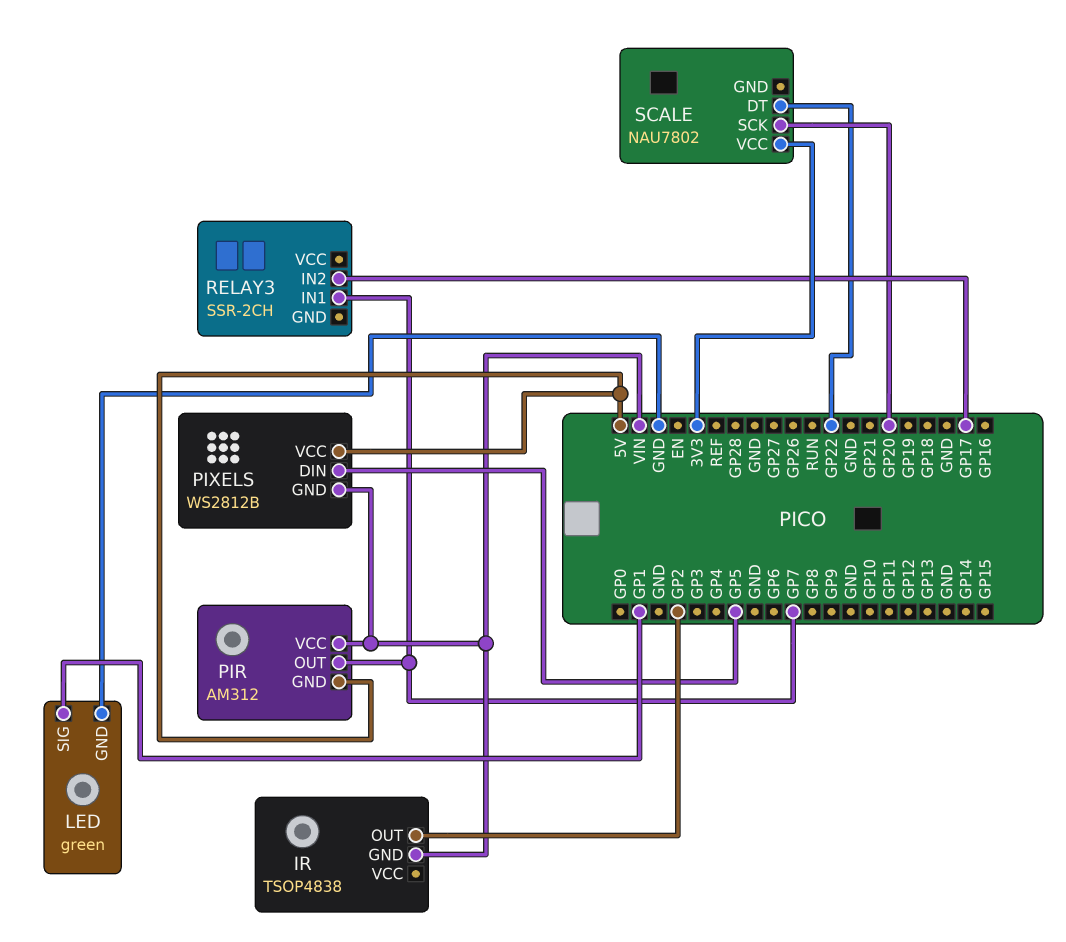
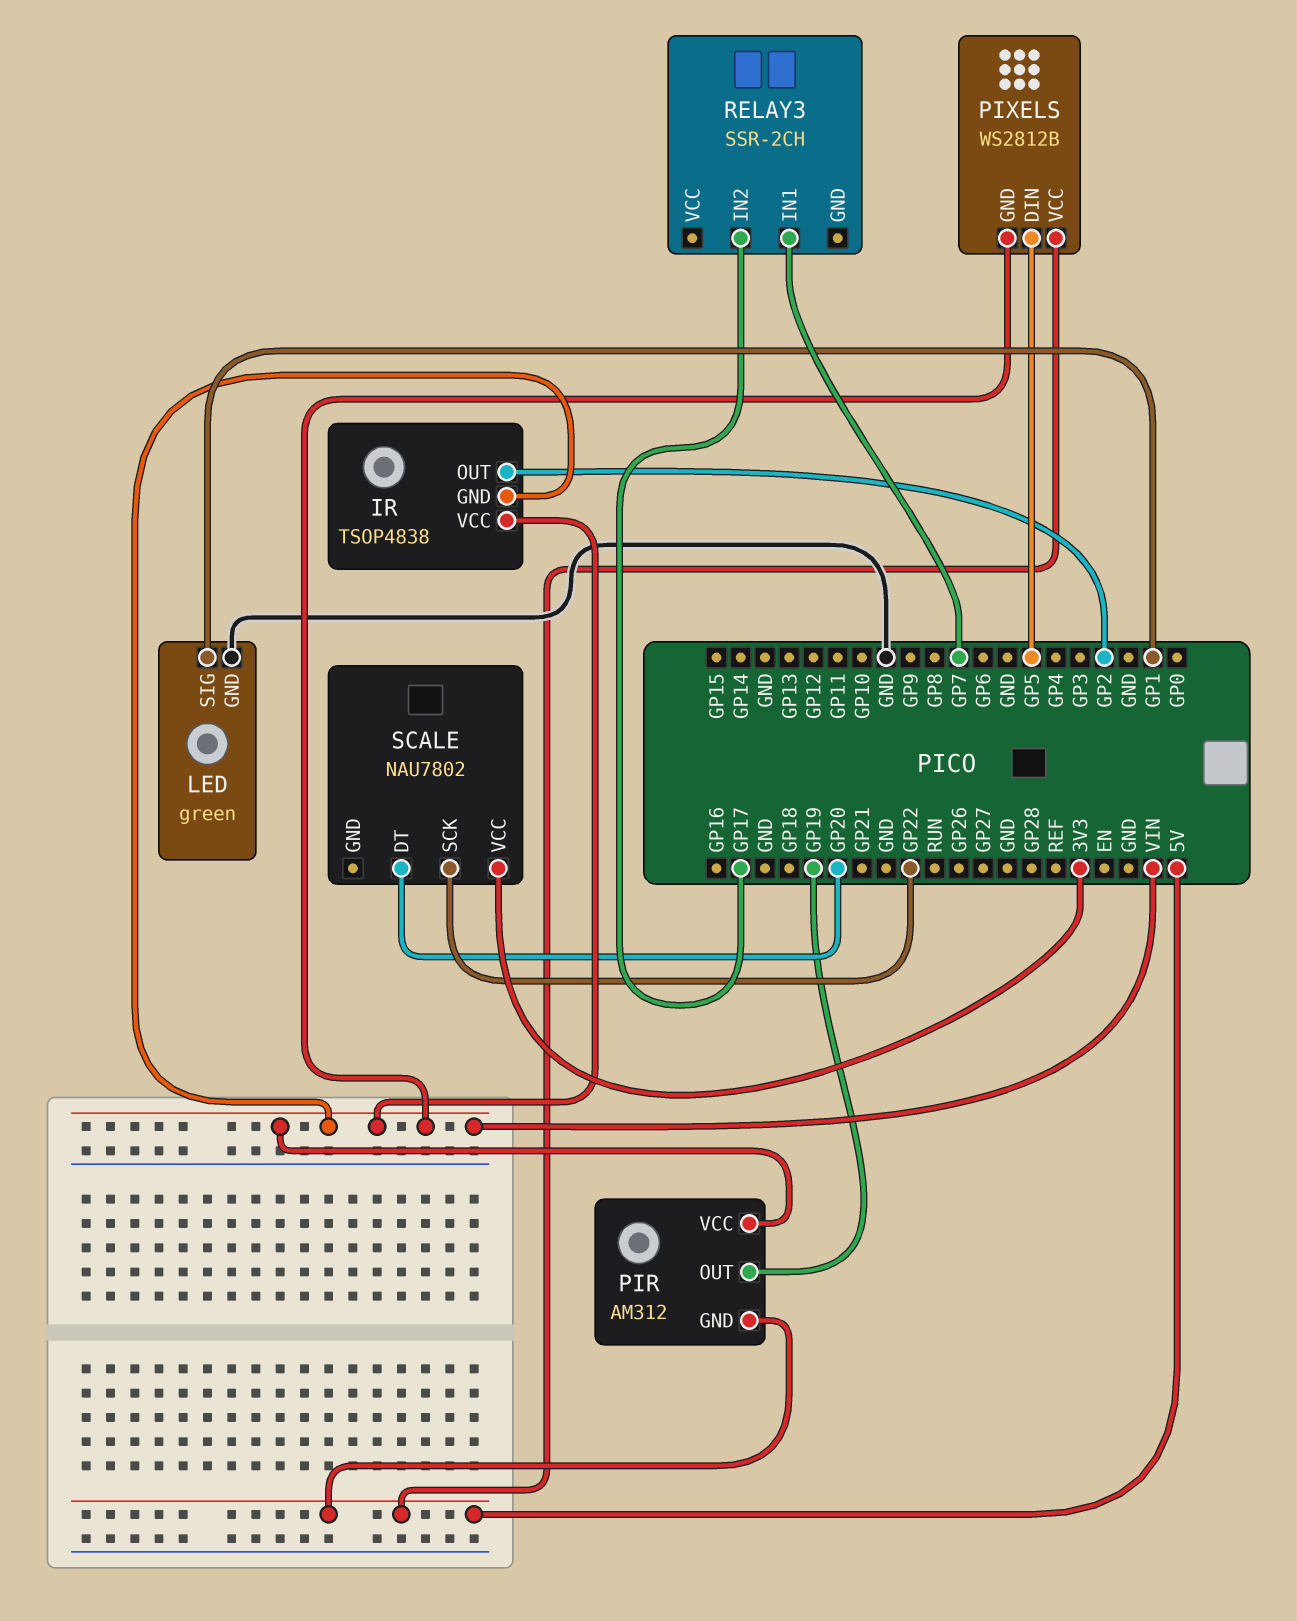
IR pin VCC: none -> VIN
PIR pin OUT: GP7 -> GP19
SCALE pin DT: GP22 -> GP20
SCALE pin SCK: GP20 -> GP22

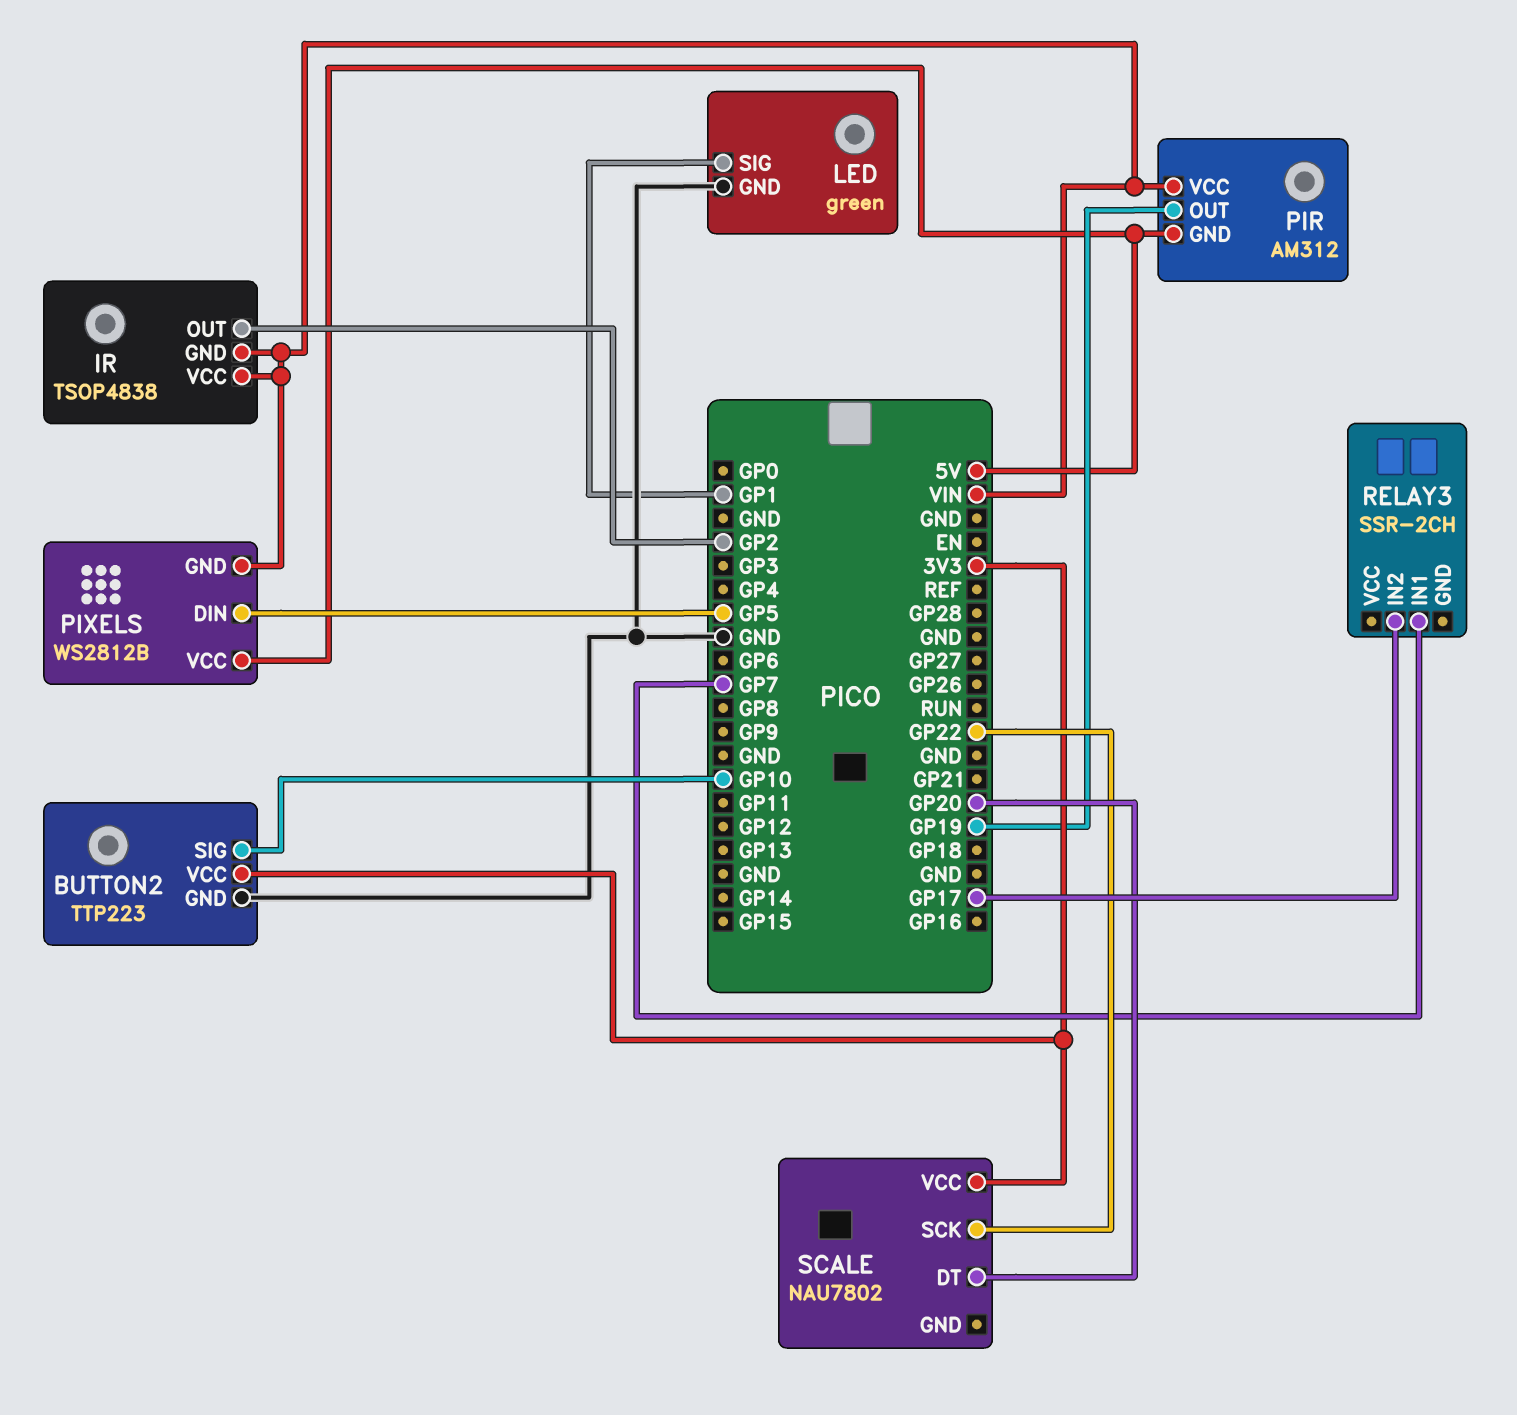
BUTTON2: none -> TTP223
BUTTON2 pin GND: none -> GND
BUTTON2 pin SIG: none -> GP10
BUTTON2 pin VCC: none -> 3V3

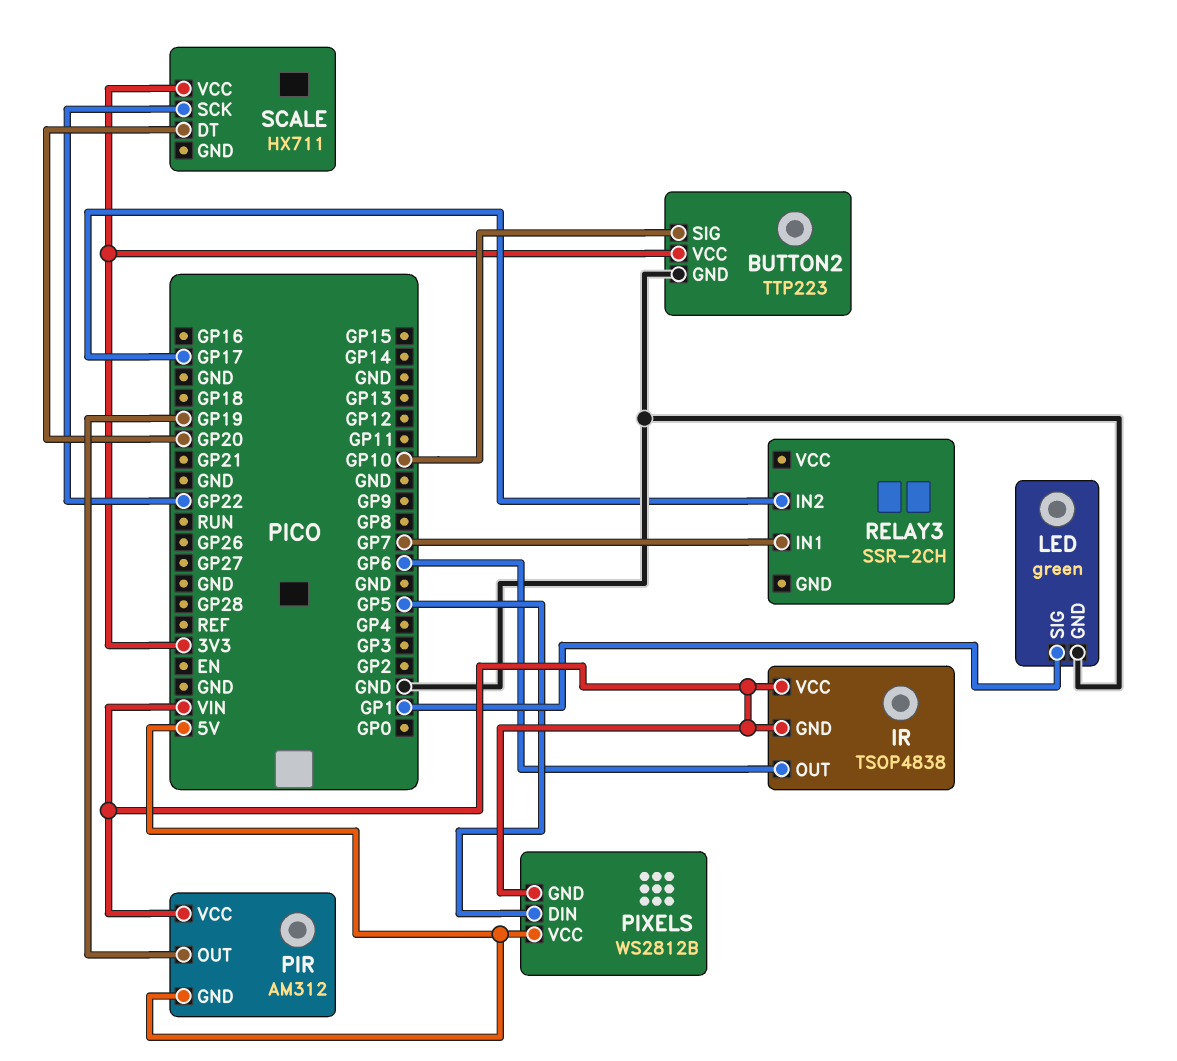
IR pin OUT: GP2 -> GP6
SCALE: NAU7802 -> HX711

